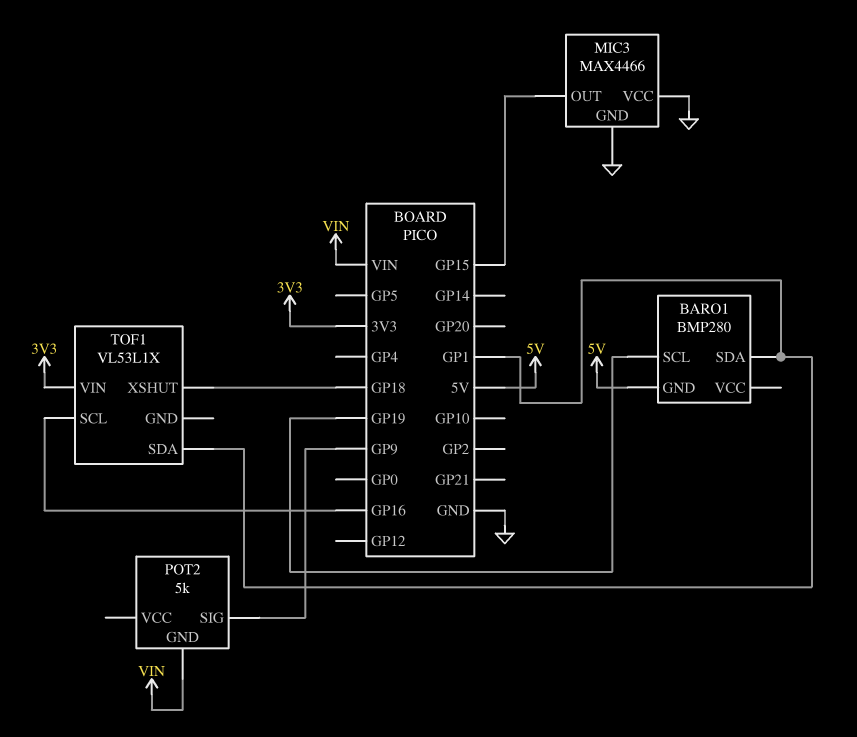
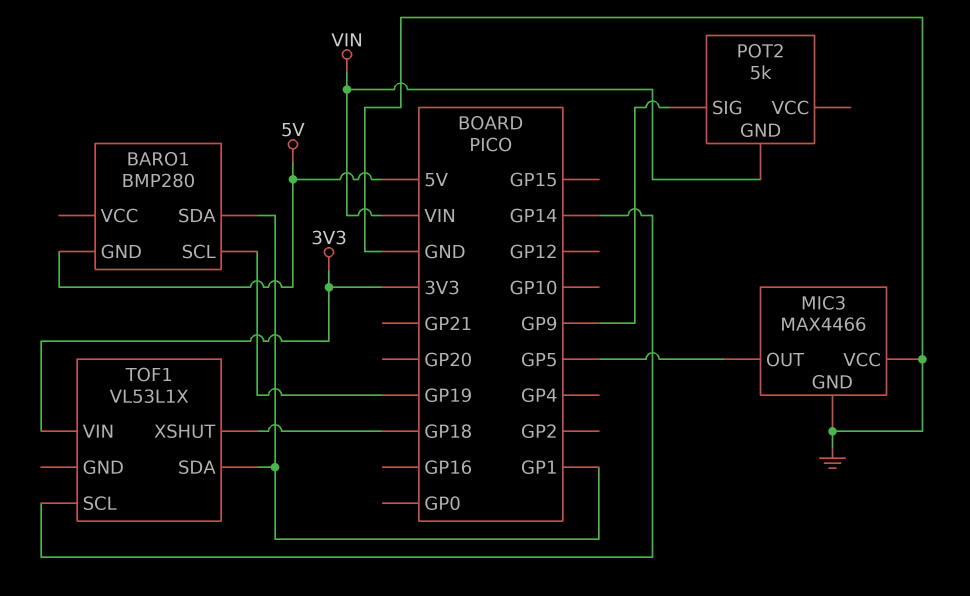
MIC3 pin OUT: GP15 -> GP5
TOF1 pin SCL: GP16 -> GP14

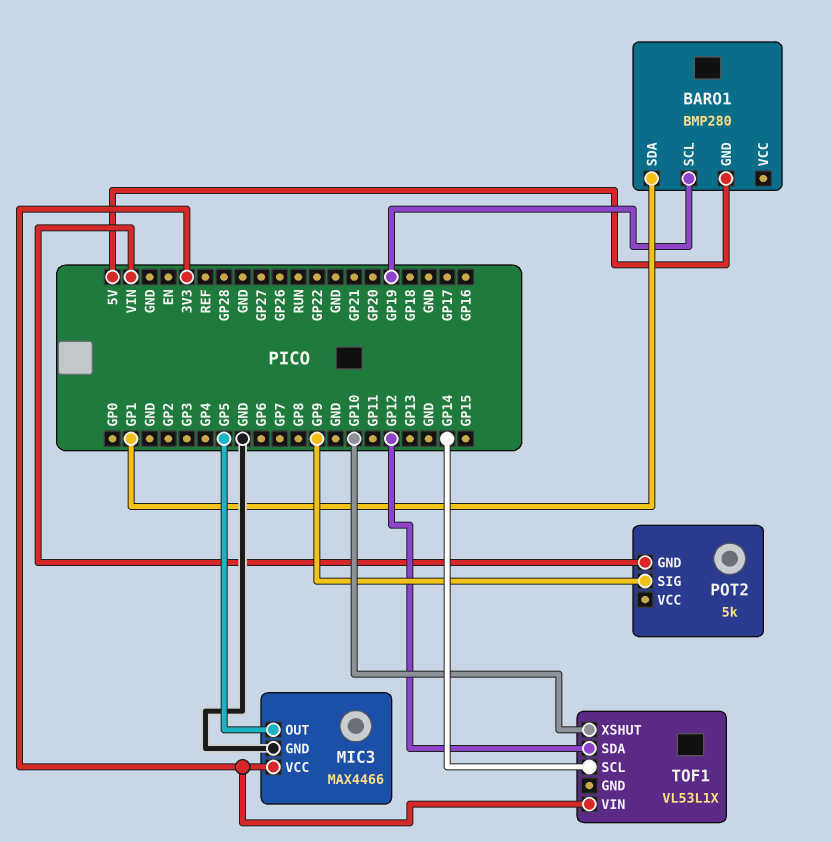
MIC3 pin VCC: GND -> 3V3
TOF1 pin SDA: GP1 -> GP12
TOF1 pin XSHUT: GP18 -> GP10

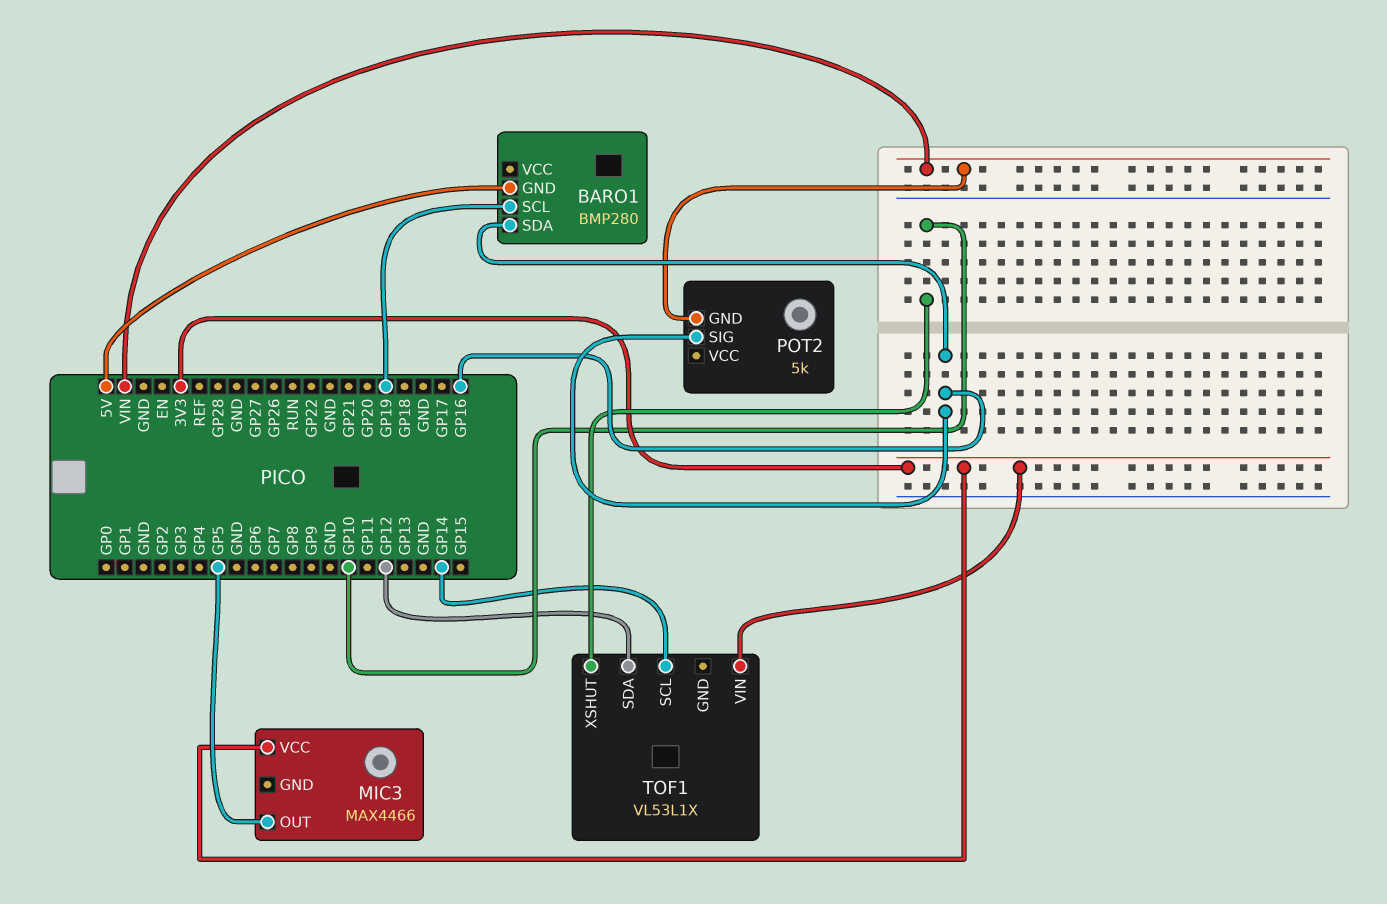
BARO1 pin SDA: GP1 -> GP16
MIC3 pin GND: GND -> none
POT2 pin SIG: GP9 -> GP16

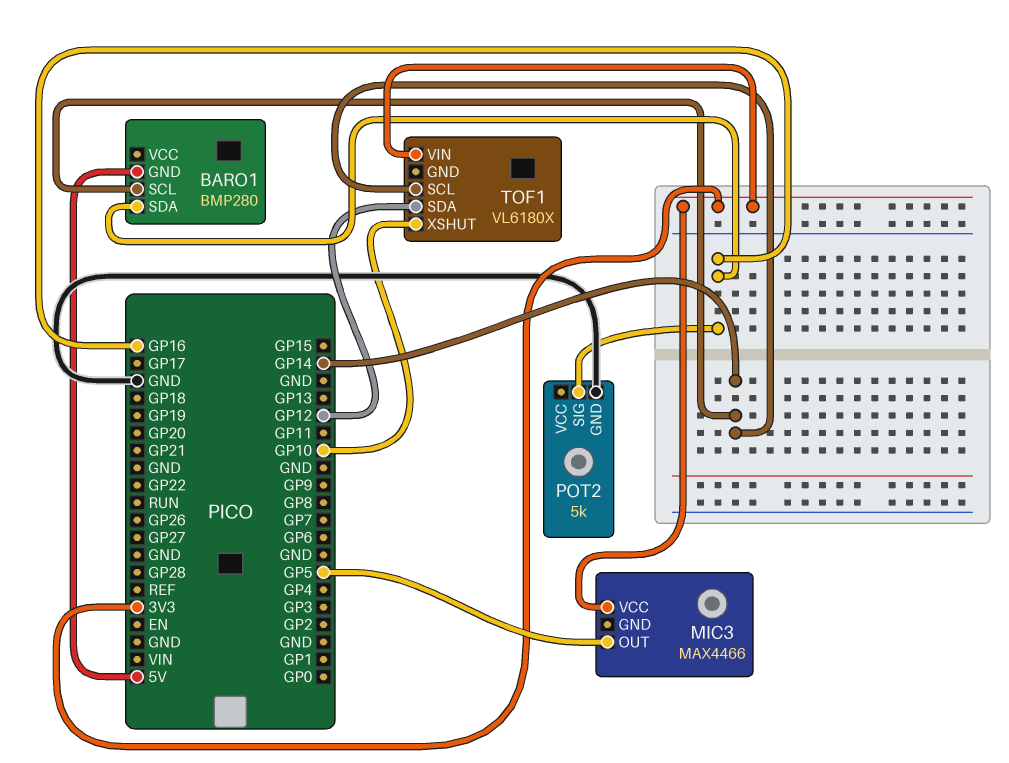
BARO1 pin SCL: GP19 -> GP14
POT2 pin GND: VIN -> GND
TOF1: VL53L1X -> VL6180X

